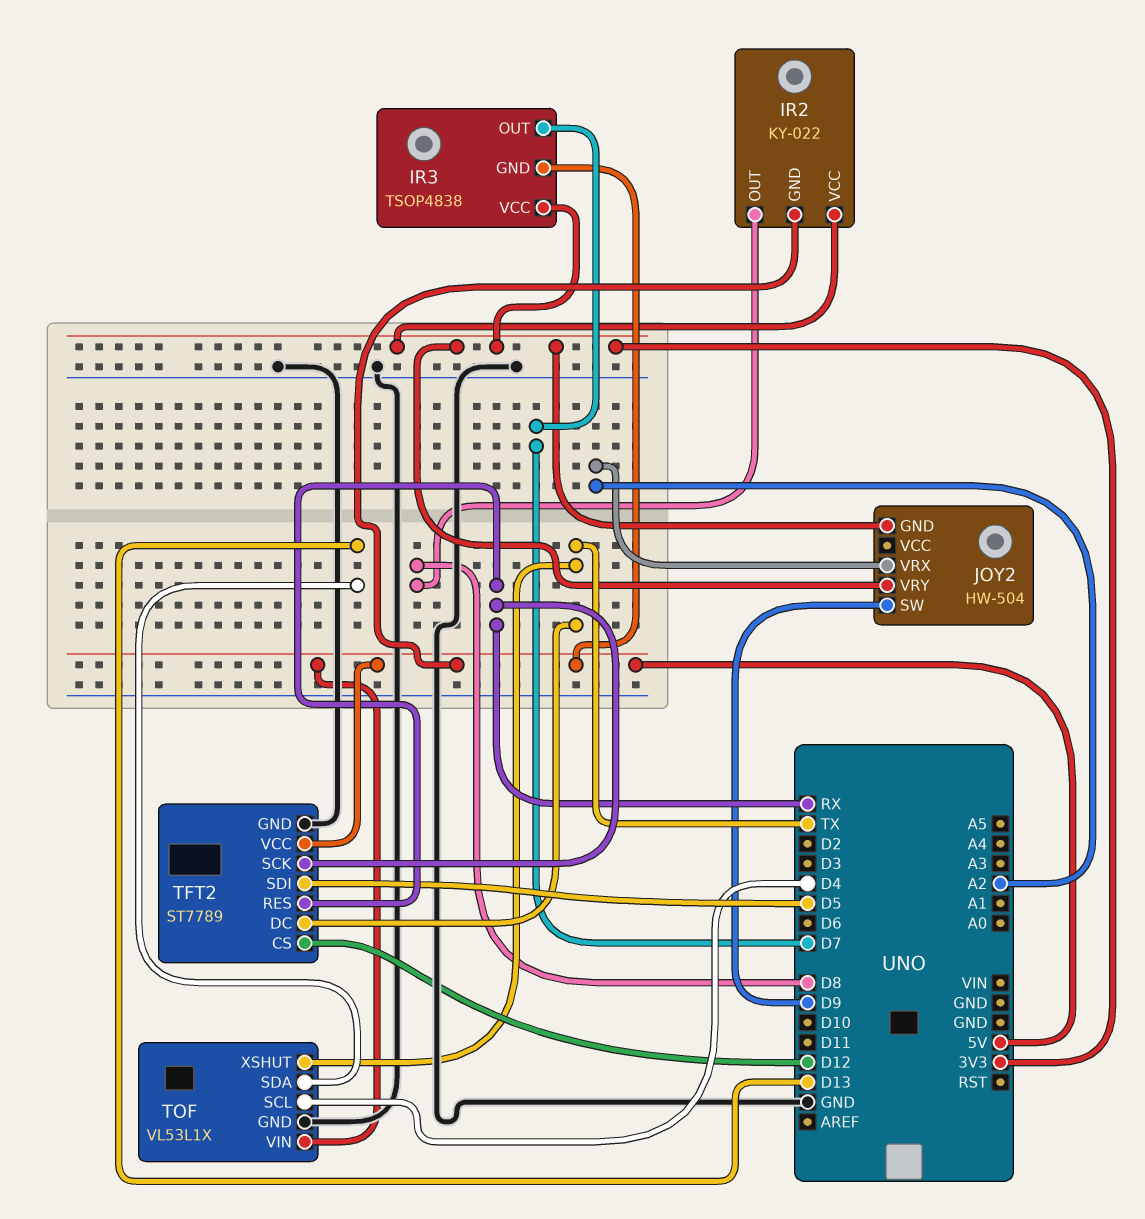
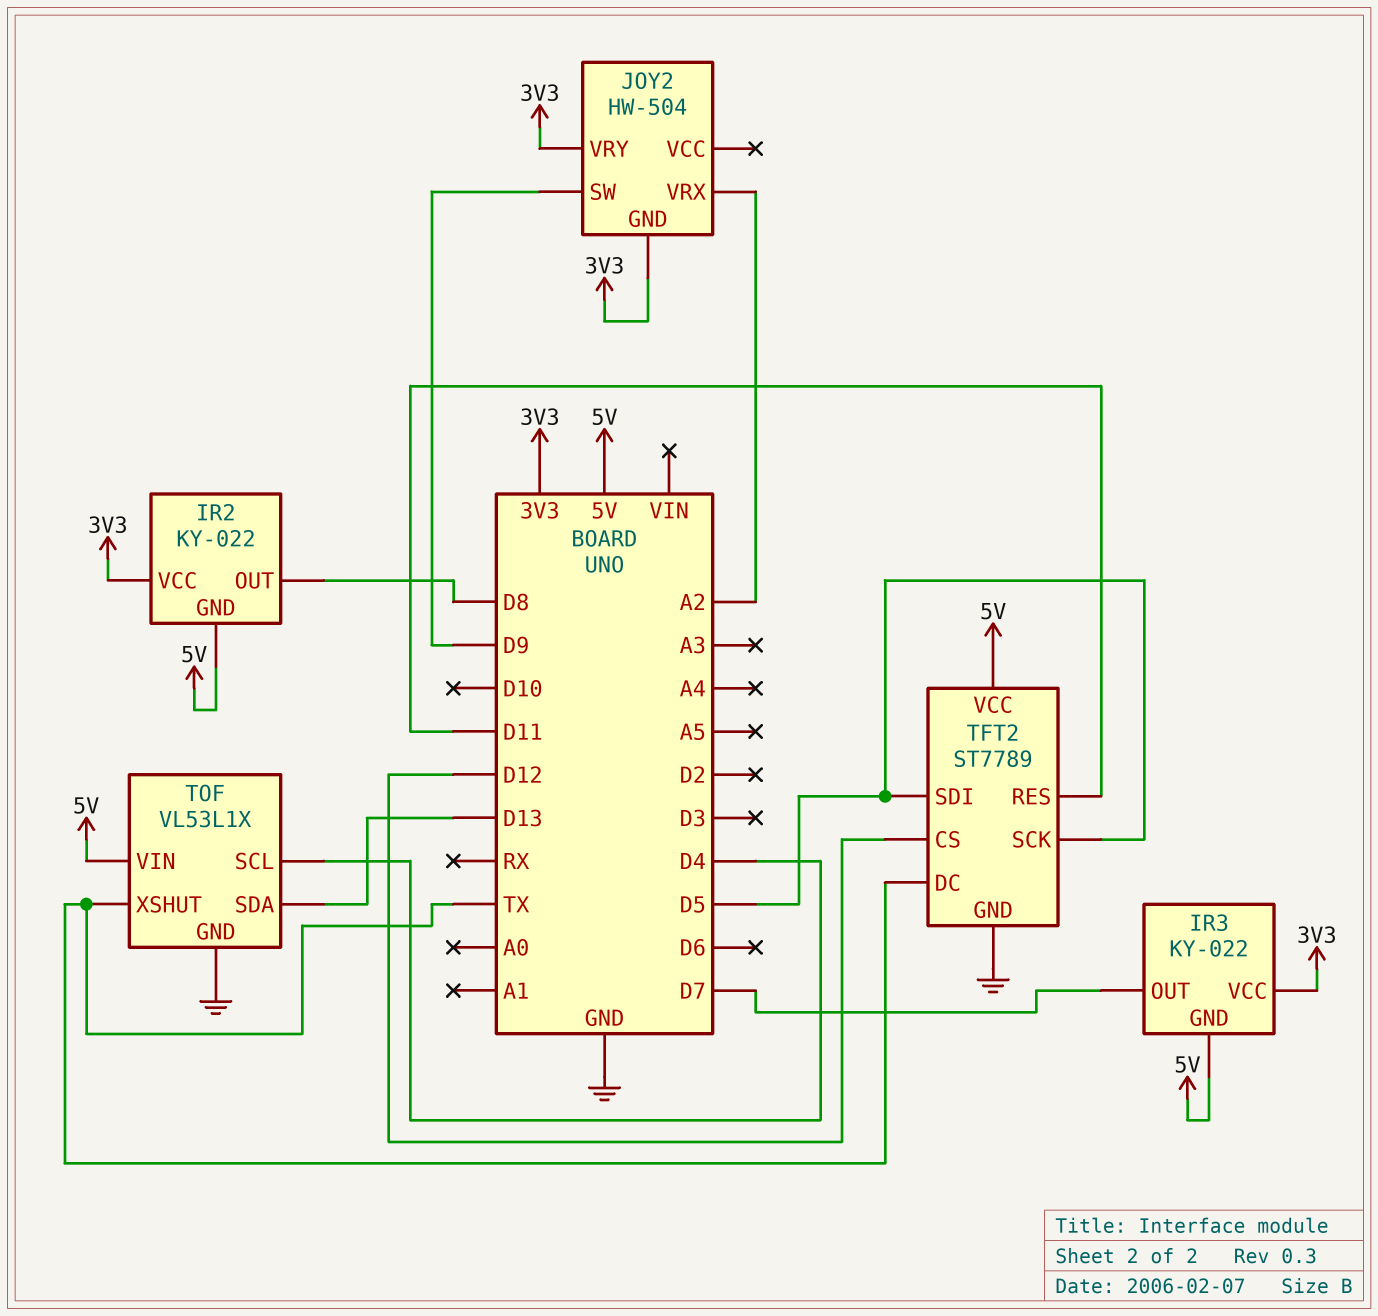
IR3: TSOP4838 -> KY-022
TFT2 pin RES: RX -> D11
TFT2 pin SCK: RX -> D5

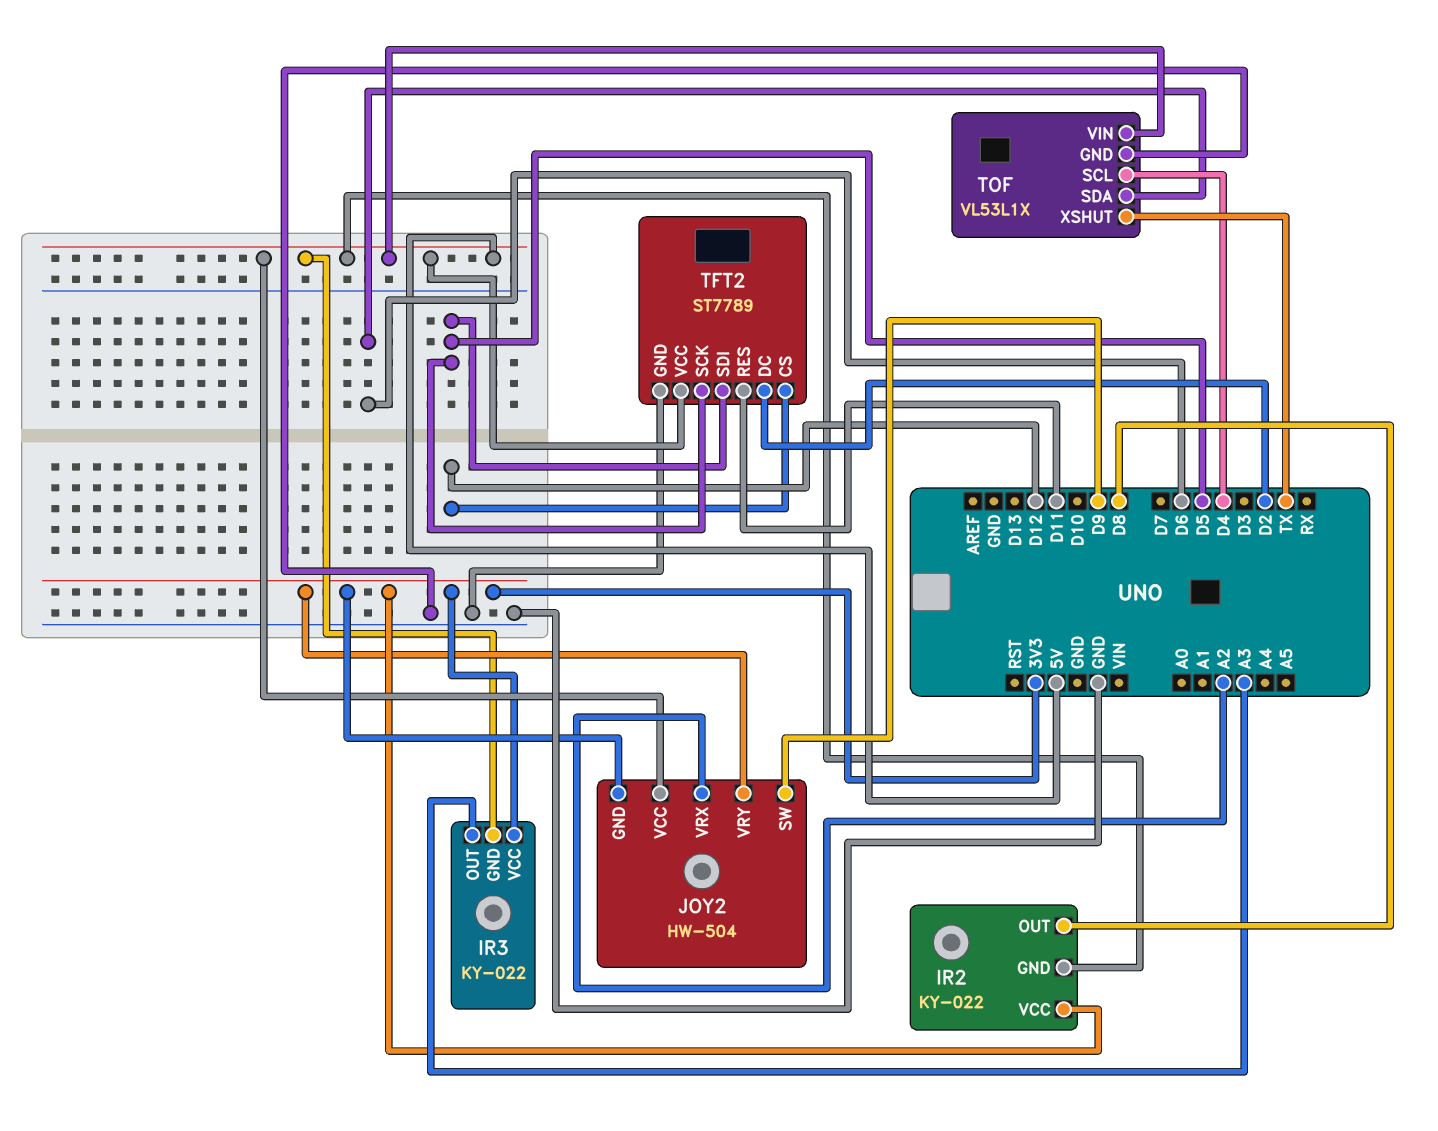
IR3 pin OUT: D7 -> A3
JOY2 pin VCC: none -> 5V
TFT2 pin DC: TX -> D2
TOF pin SDA: D13 -> D6

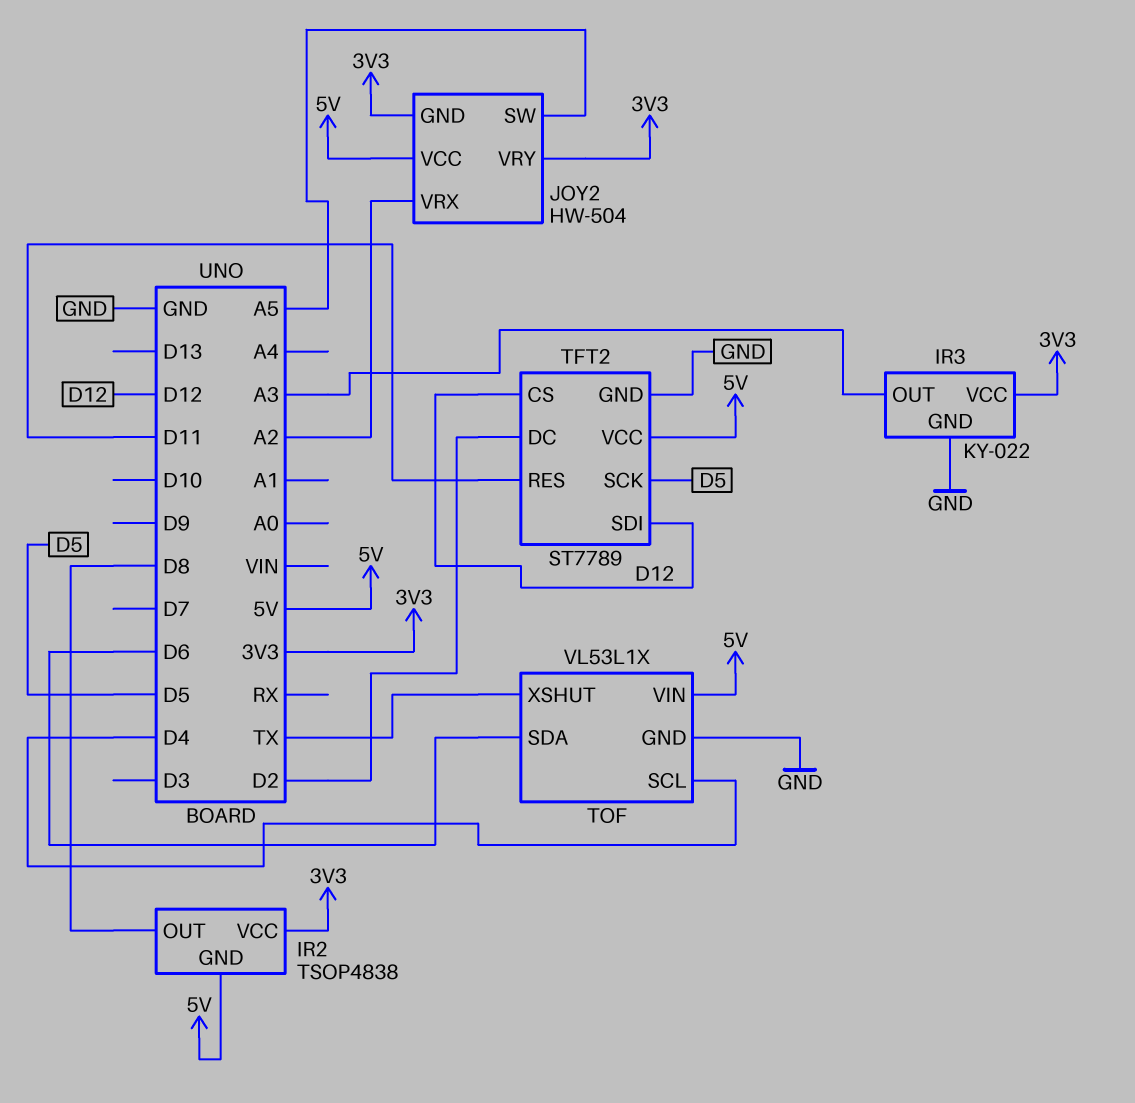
IR2: KY-022 -> TSOP4838
IR3 pin GND: 5V -> GND
JOY2 pin SW: D9 -> A5
TFT2 pin SDI: D5 -> D12

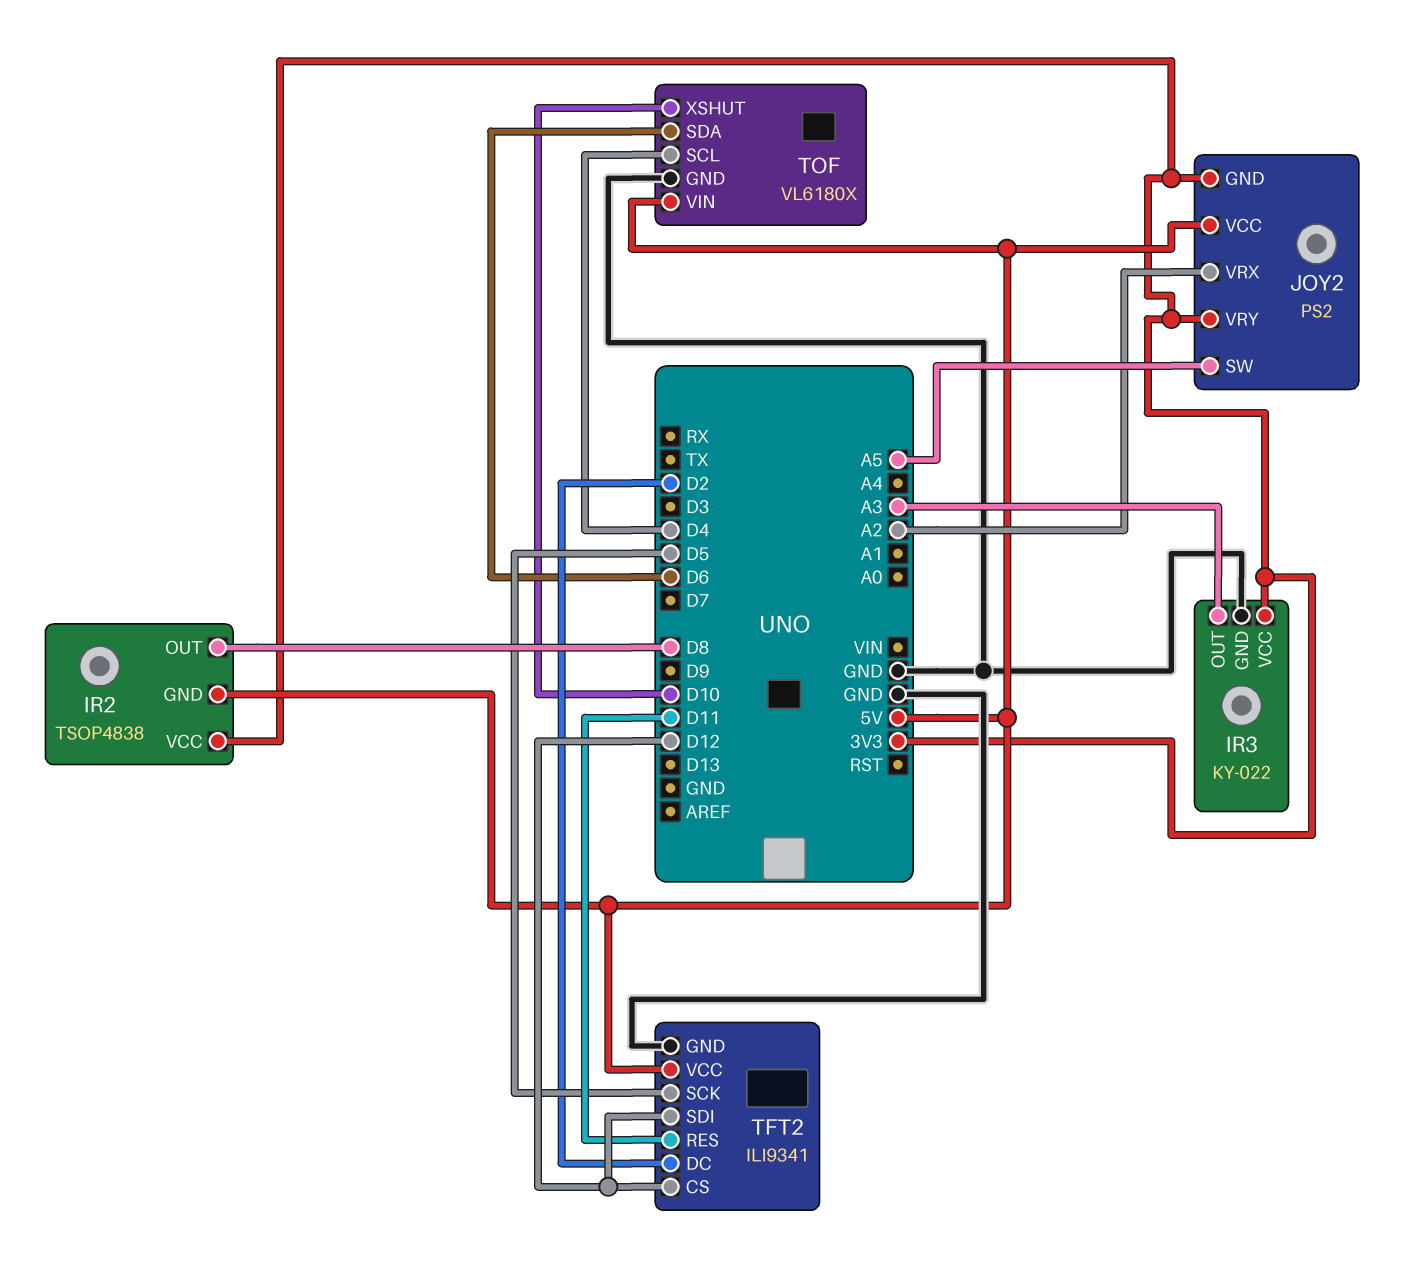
JOY2: HW-504 -> PS2
TFT2: ST7789 -> ILI9341
TOF: VL53L1X -> VL6180X
TOF pin XSHUT: TX -> D10

